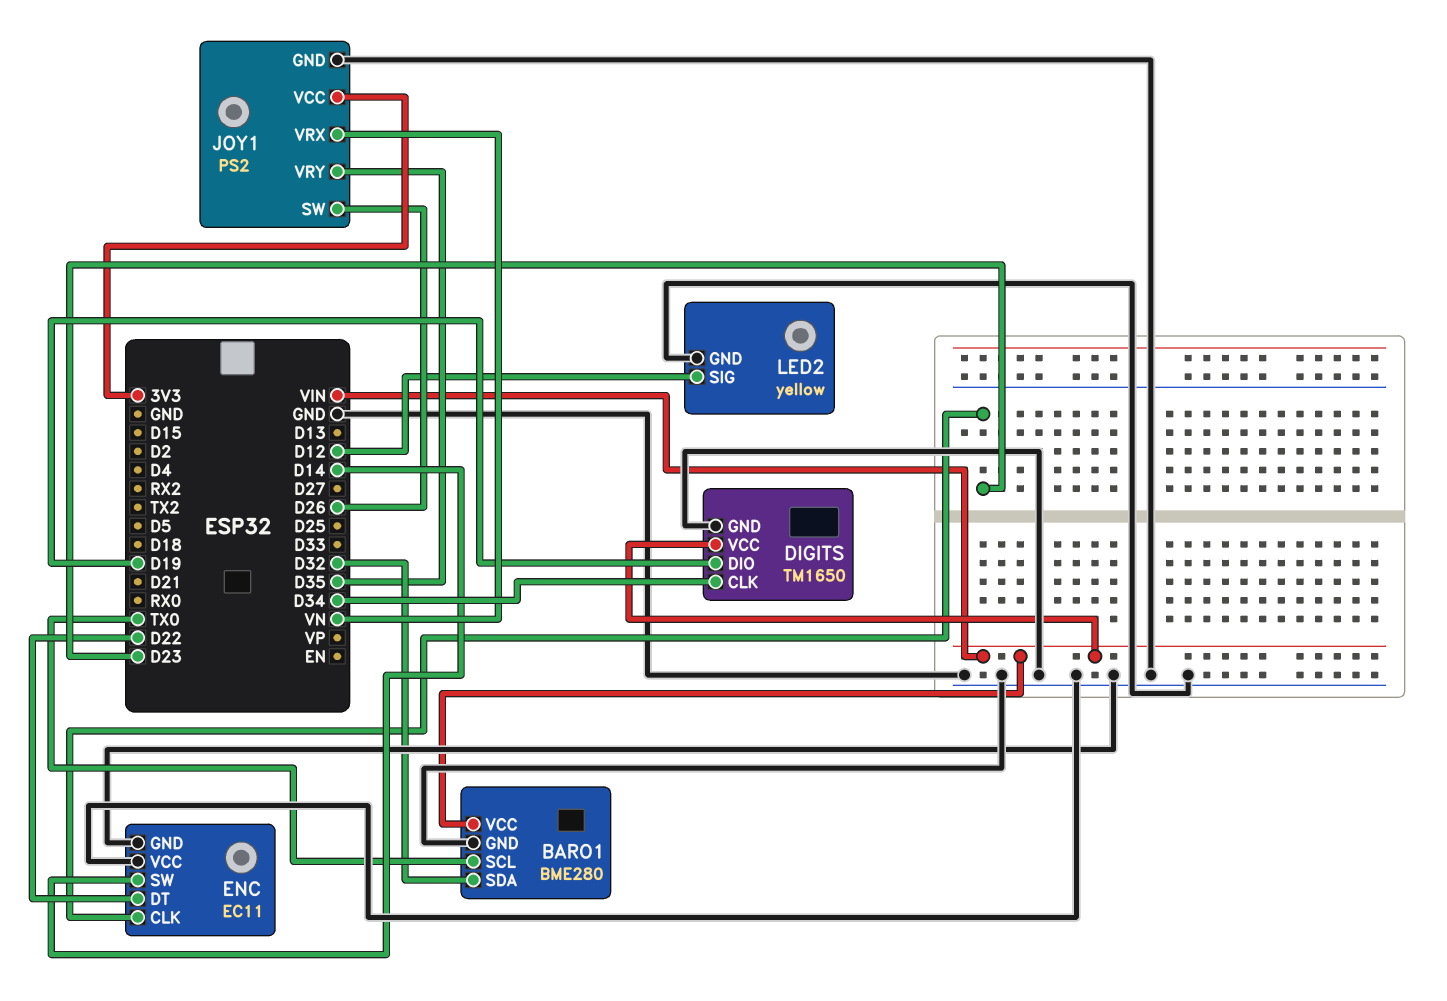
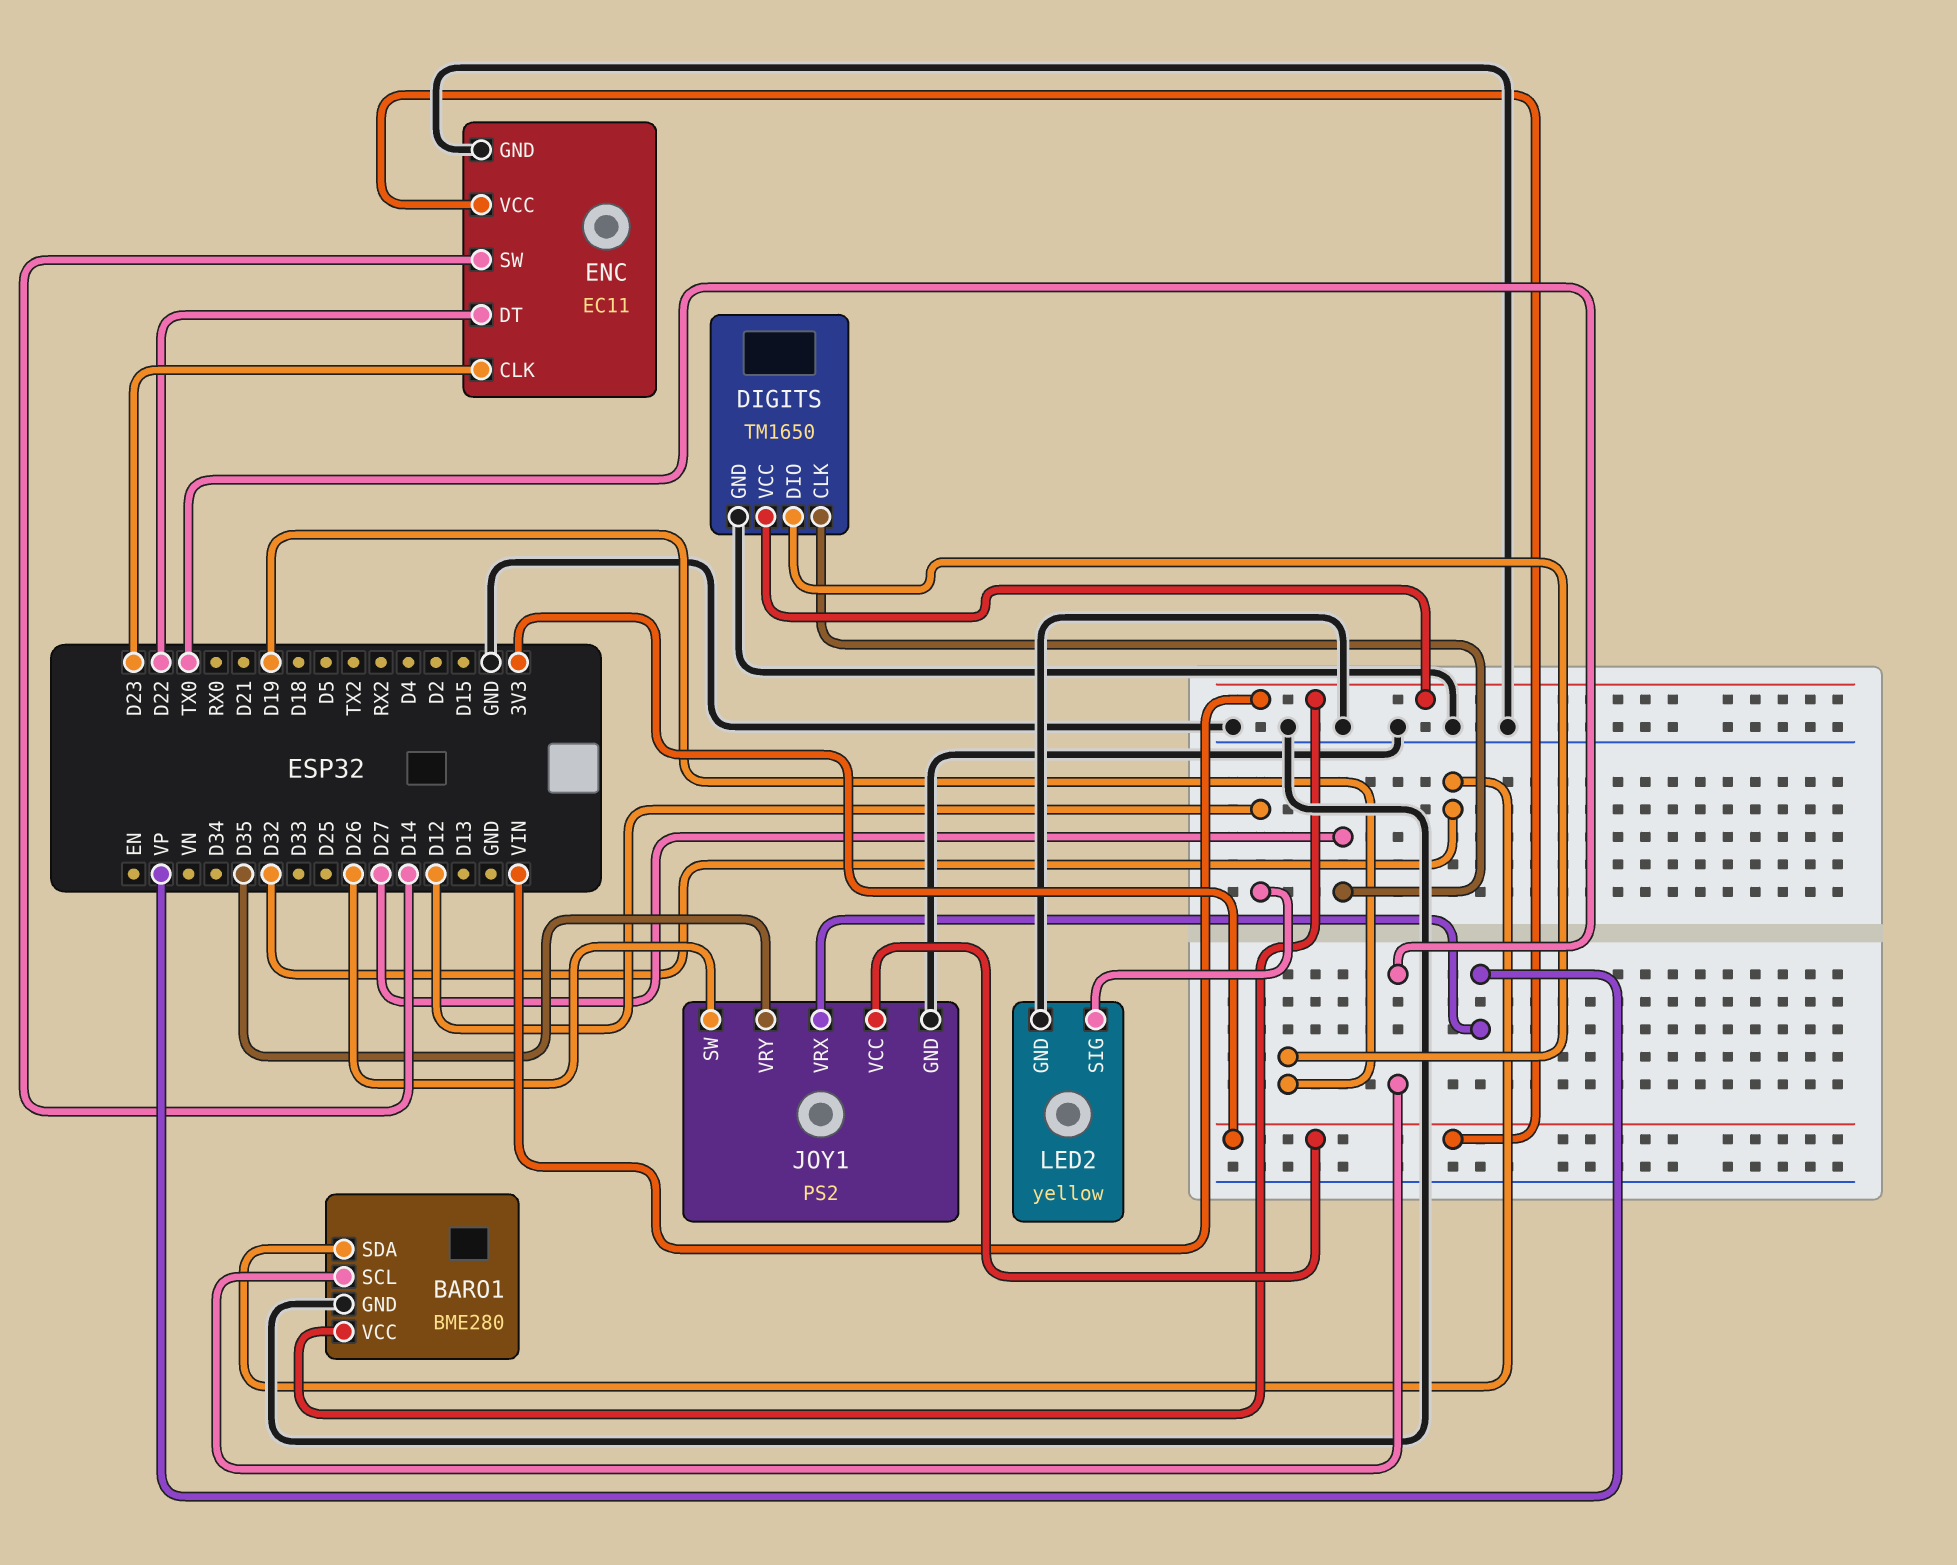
DIGITS pin CLK: D34 -> D27
ENC pin VCC: GND -> 3V3
JOY1 pin VRX: VN -> VP

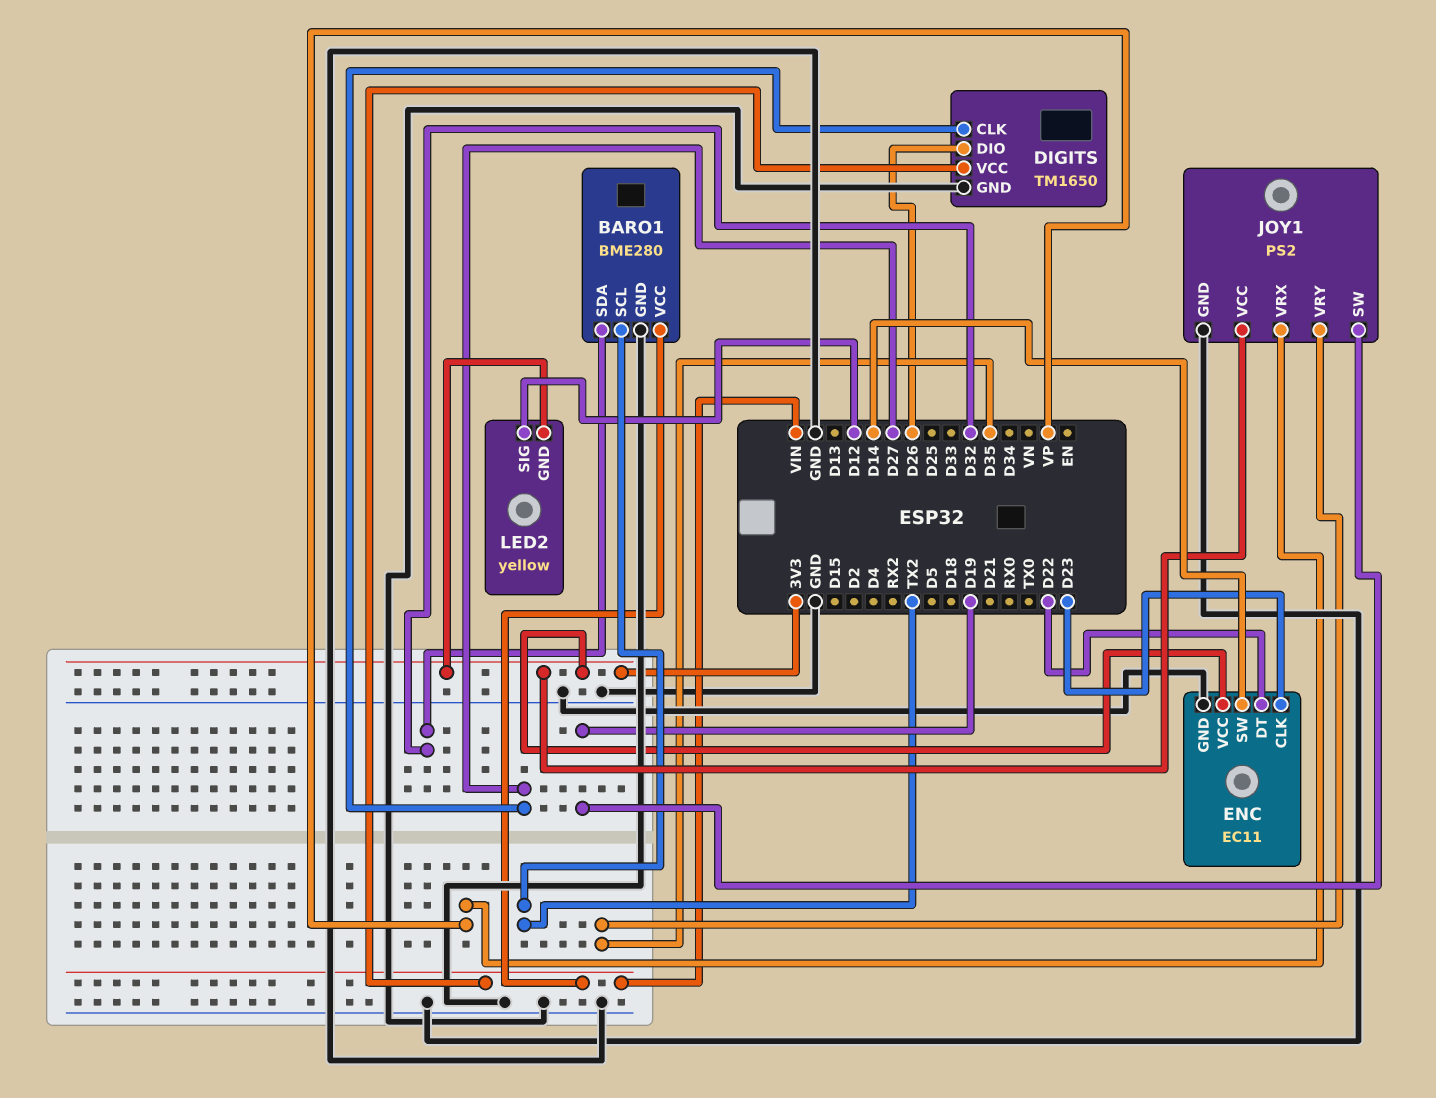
BARO1 pin SCL: TX0 -> TX2
DIGITS pin DIO: D19 -> D26
JOY1 pin SW: D26 -> D19
LED2 pin GND: GND -> 3V3

